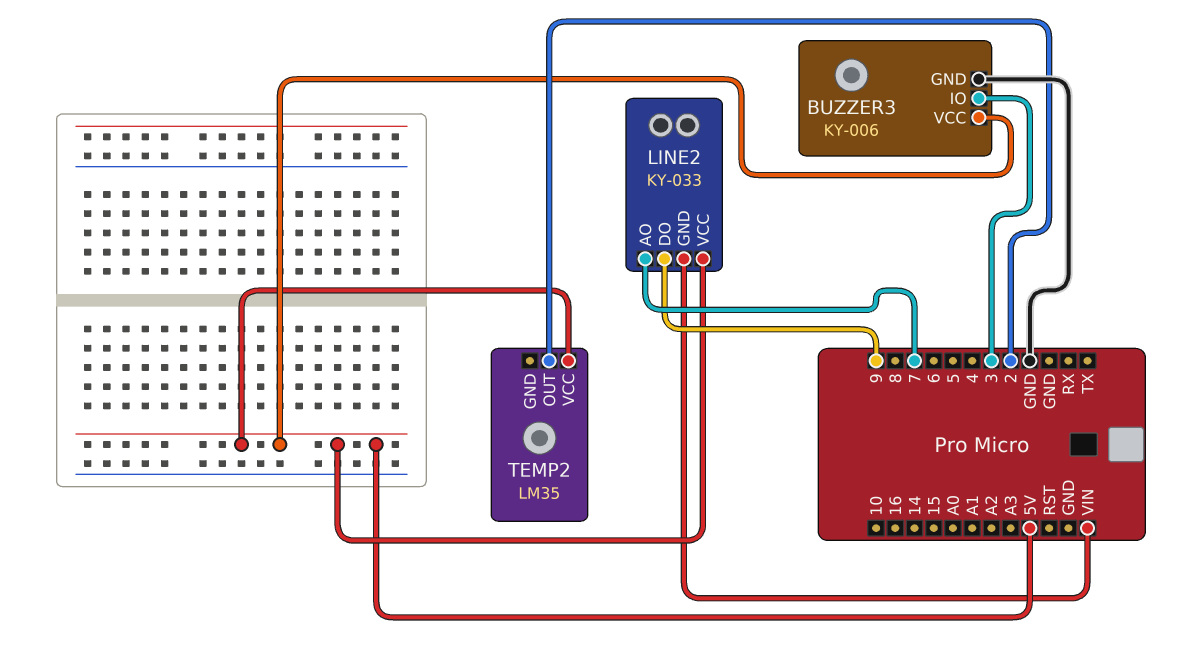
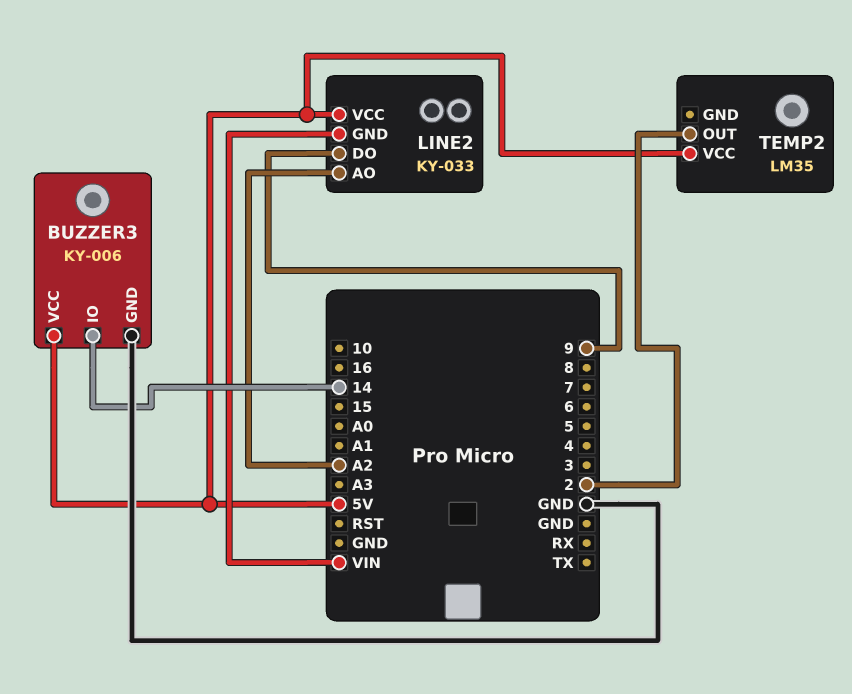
BUZZER3 pin IO: 3 -> 14
LINE2 pin AO: 7 -> A2

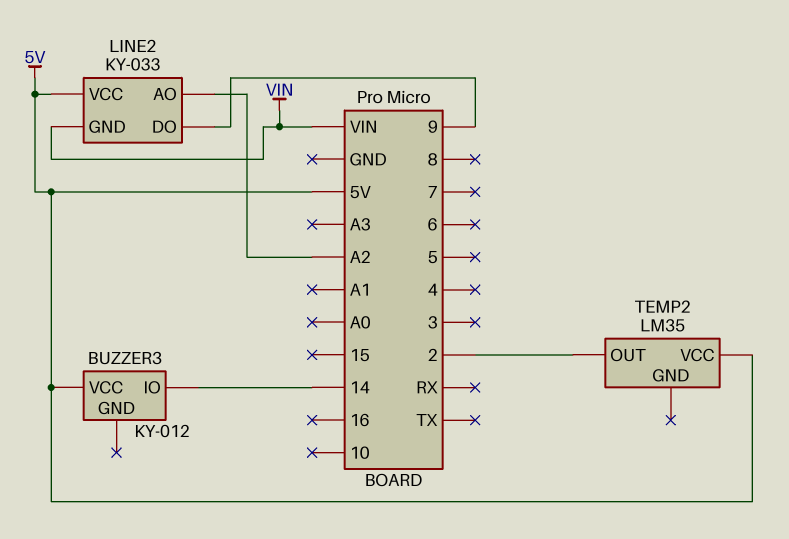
BUZZER3: KY-006 -> KY-012
BUZZER3 pin GND: GND -> none

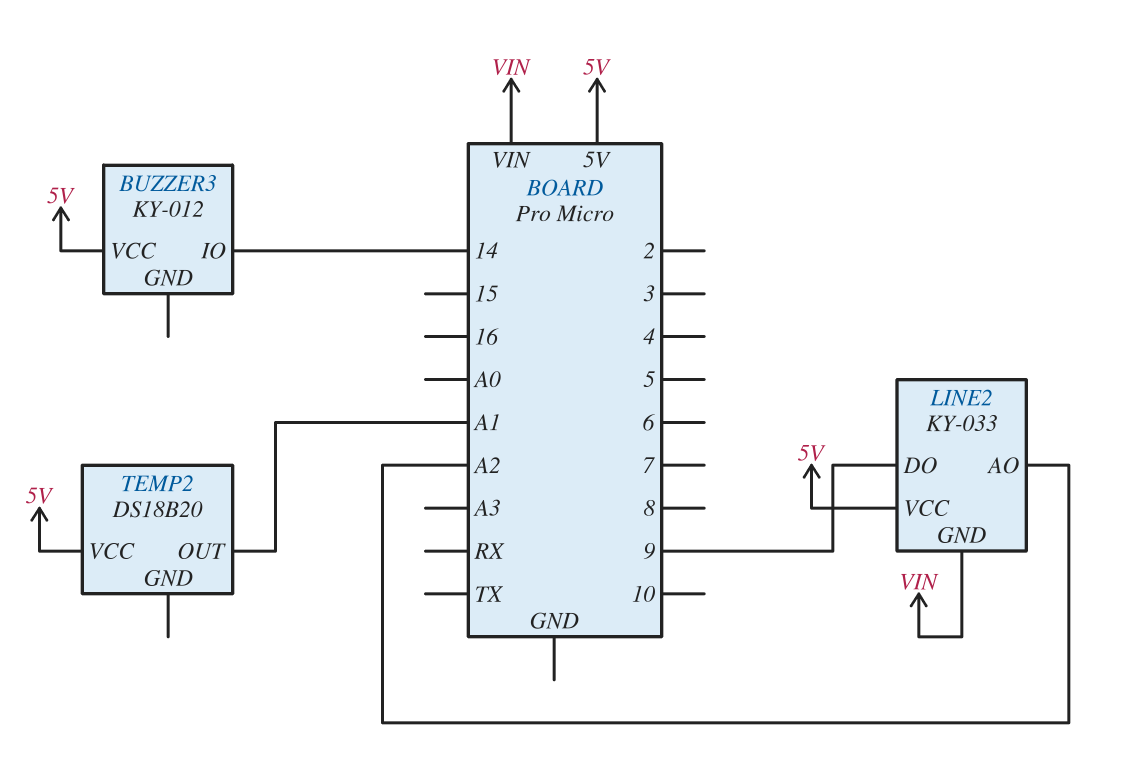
TEMP2: LM35 -> DS18B20
TEMP2 pin OUT: 2 -> A1

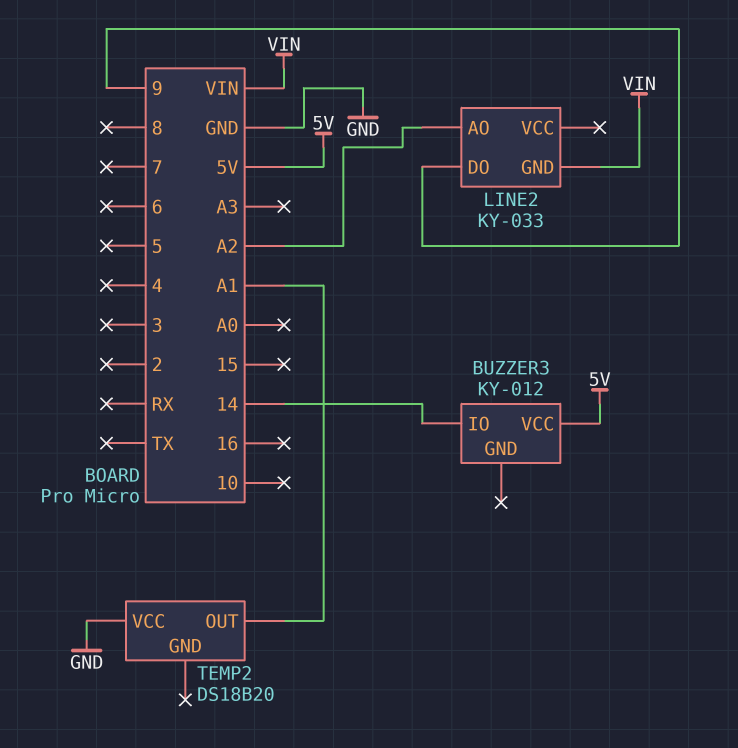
LINE2 pin VCC: 5V -> none
TEMP2 pin VCC: 5V -> GND

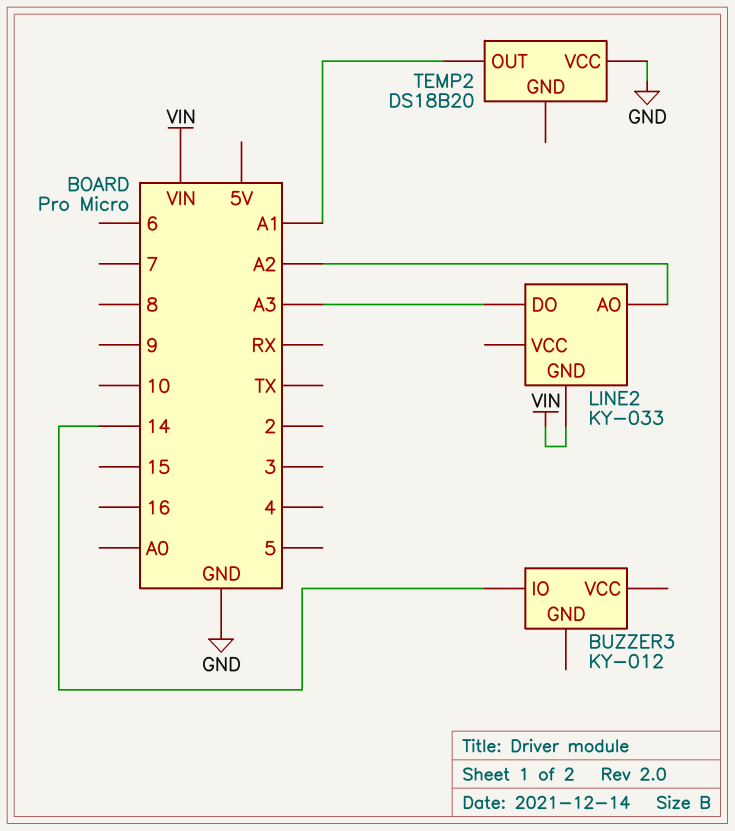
BUZZER3 pin VCC: 5V -> none
LINE2 pin DO: 9 -> A3

